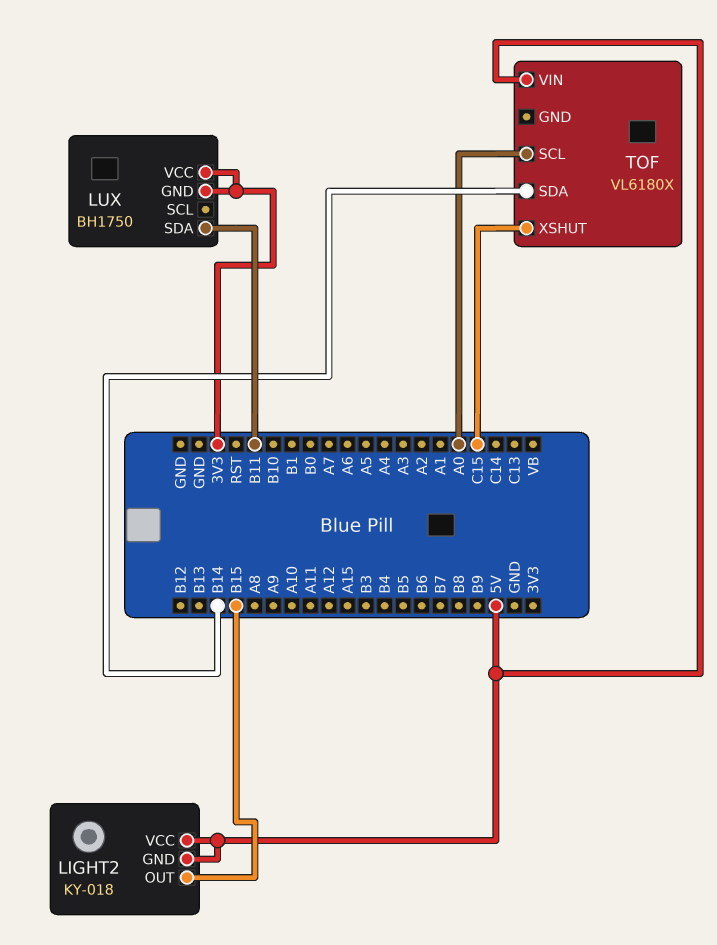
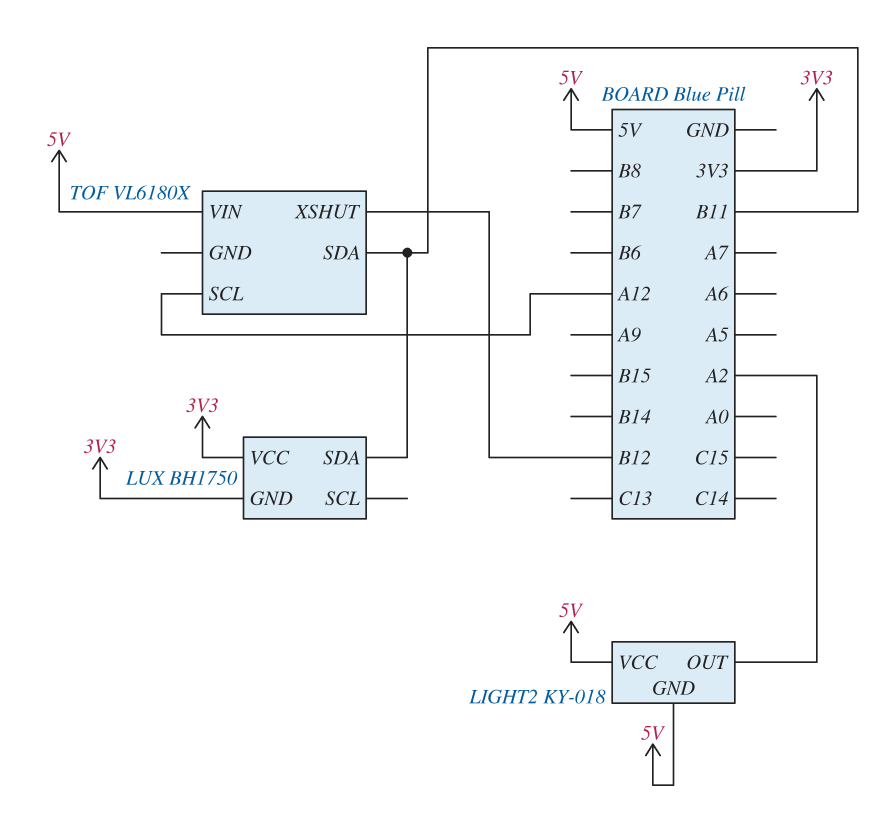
LIGHT2 pin OUT: B15 -> A2
TOF pin SCL: A0 -> A12
TOF pin SDA: B14 -> B11
TOF pin XSHUT: C15 -> B12

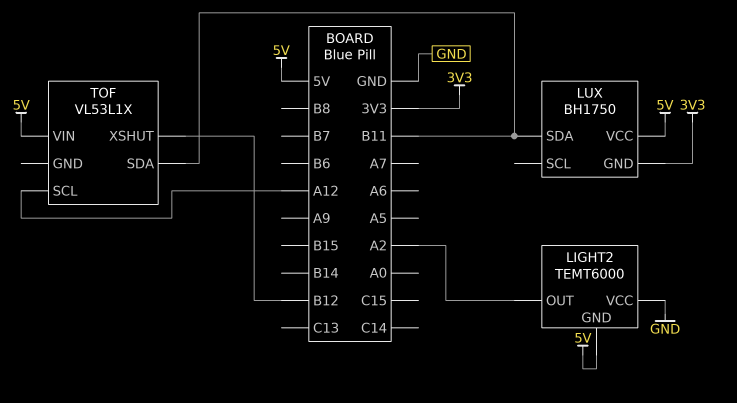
LIGHT2: KY-018 -> TEMT6000
LIGHT2 pin VCC: 5V -> GND
LUX pin VCC: 3V3 -> 5V
TOF: VL6180X -> VL53L1X

